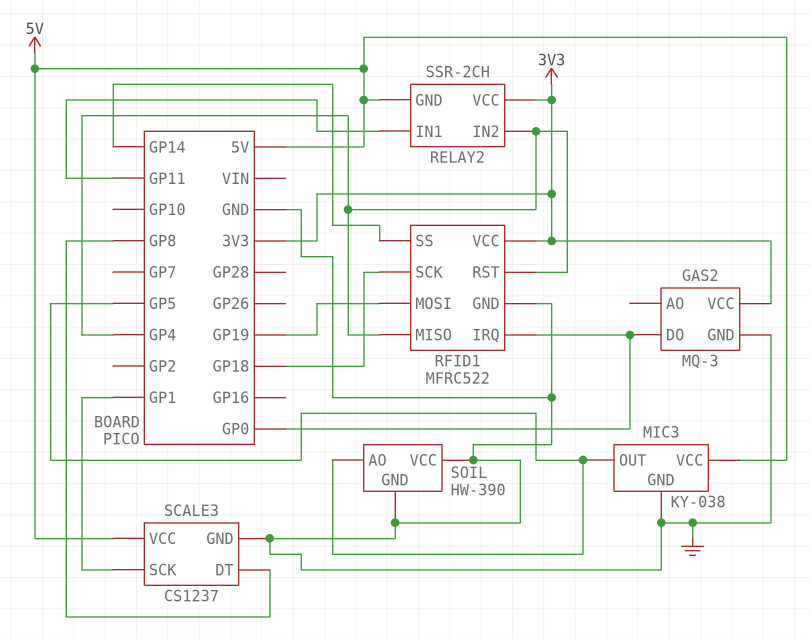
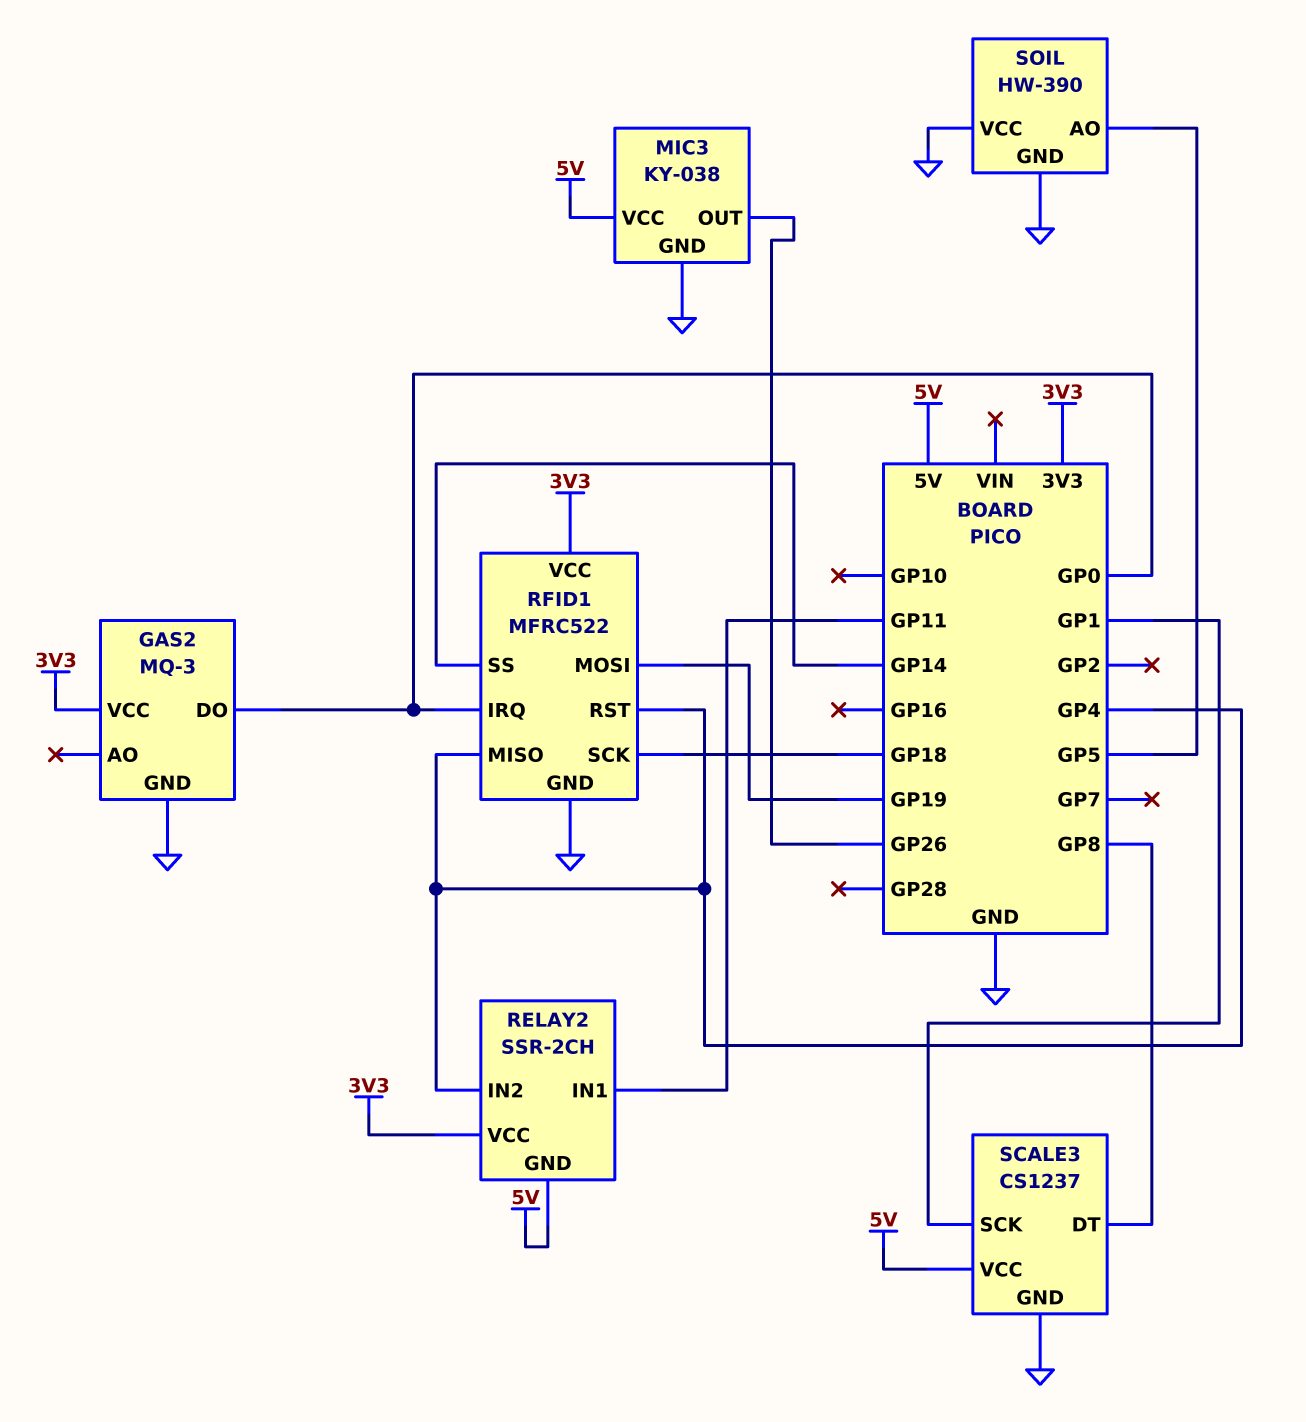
MIC3 pin OUT: GP5 -> GP26

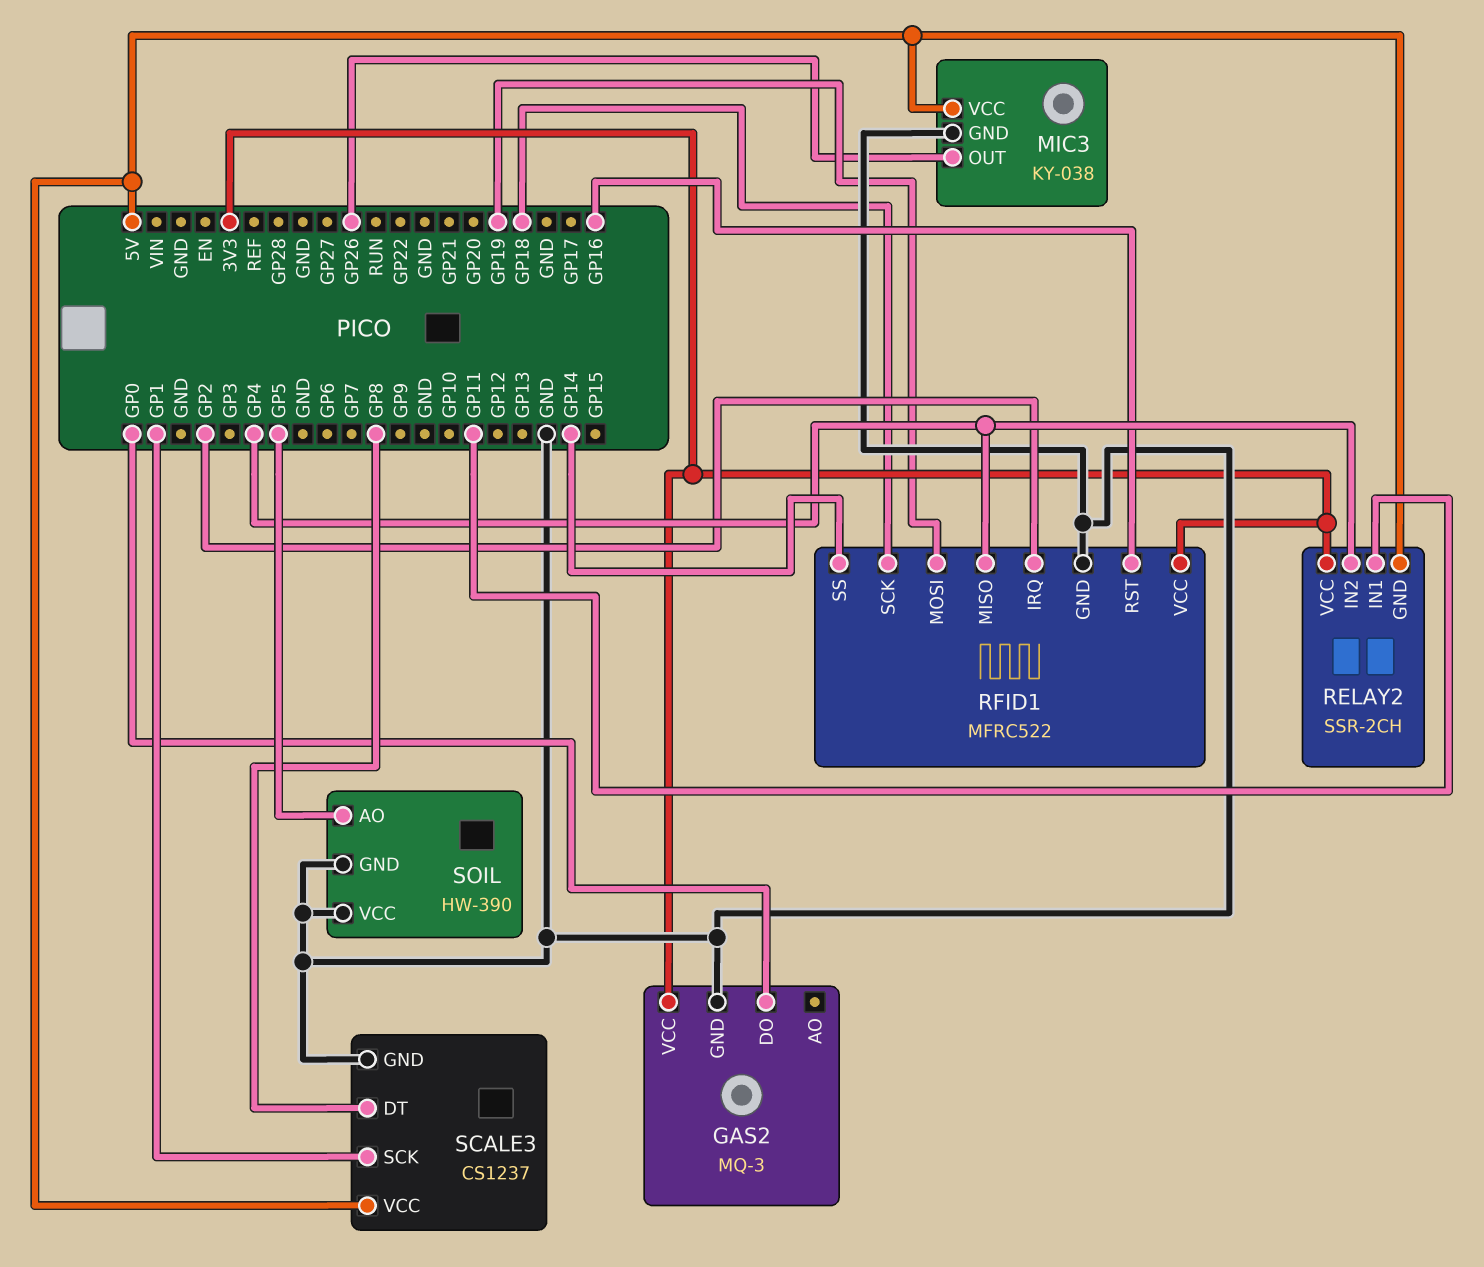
RFID1 pin IRQ: GP0 -> GP2
RFID1 pin RST: GP4 -> GP16

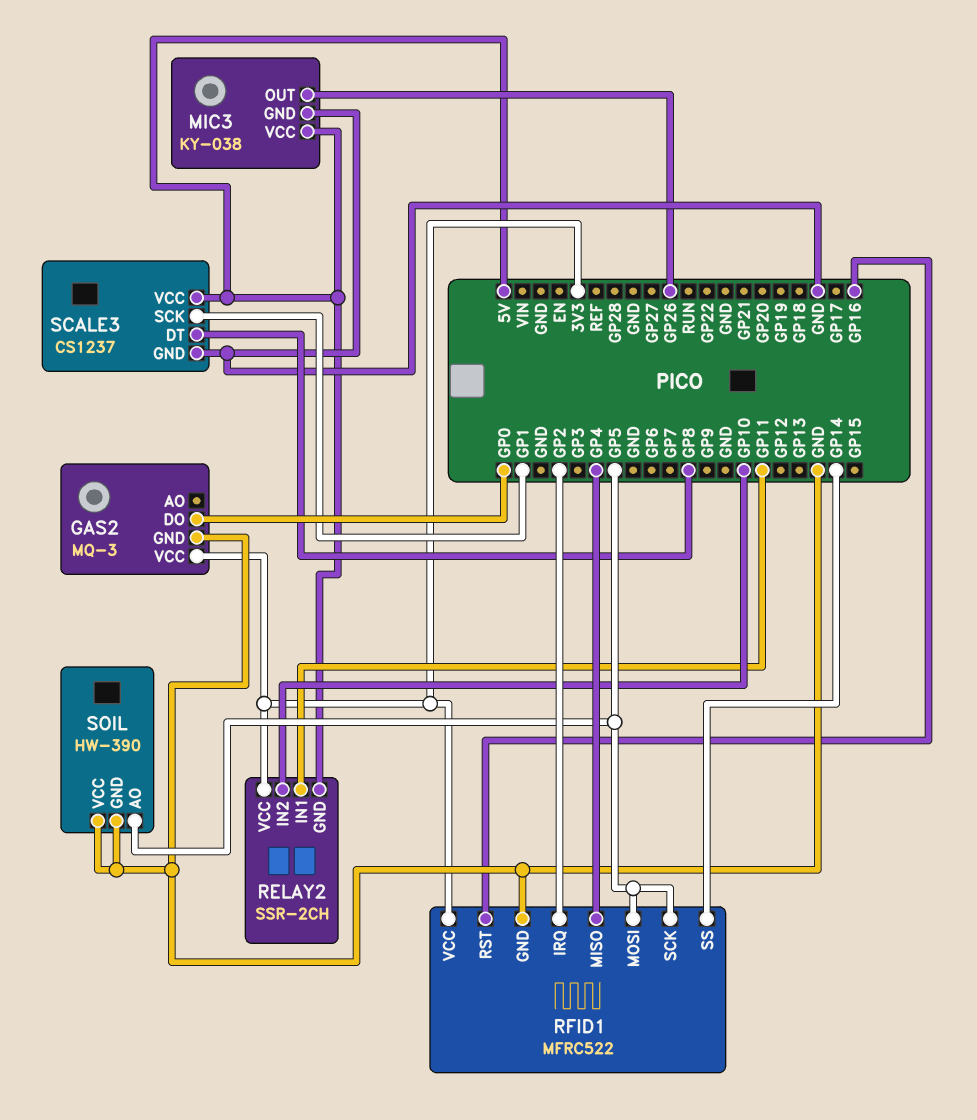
RELAY2 pin IN2: GP4 -> GP10
RFID1 pin MOSI: GP19 -> GP5
RFID1 pin SCK: GP18 -> GP5

